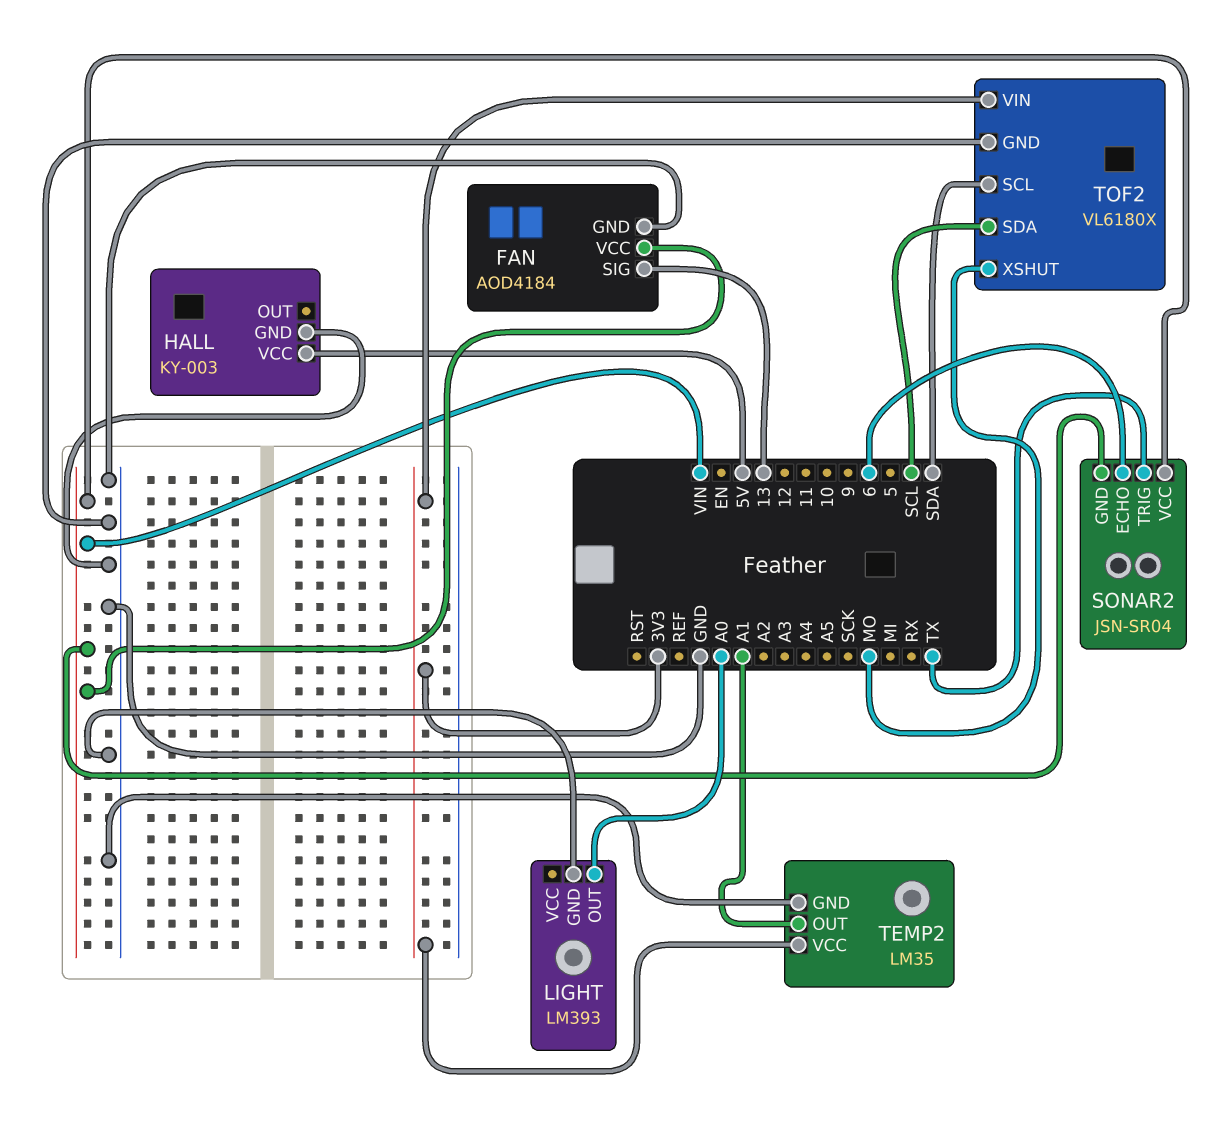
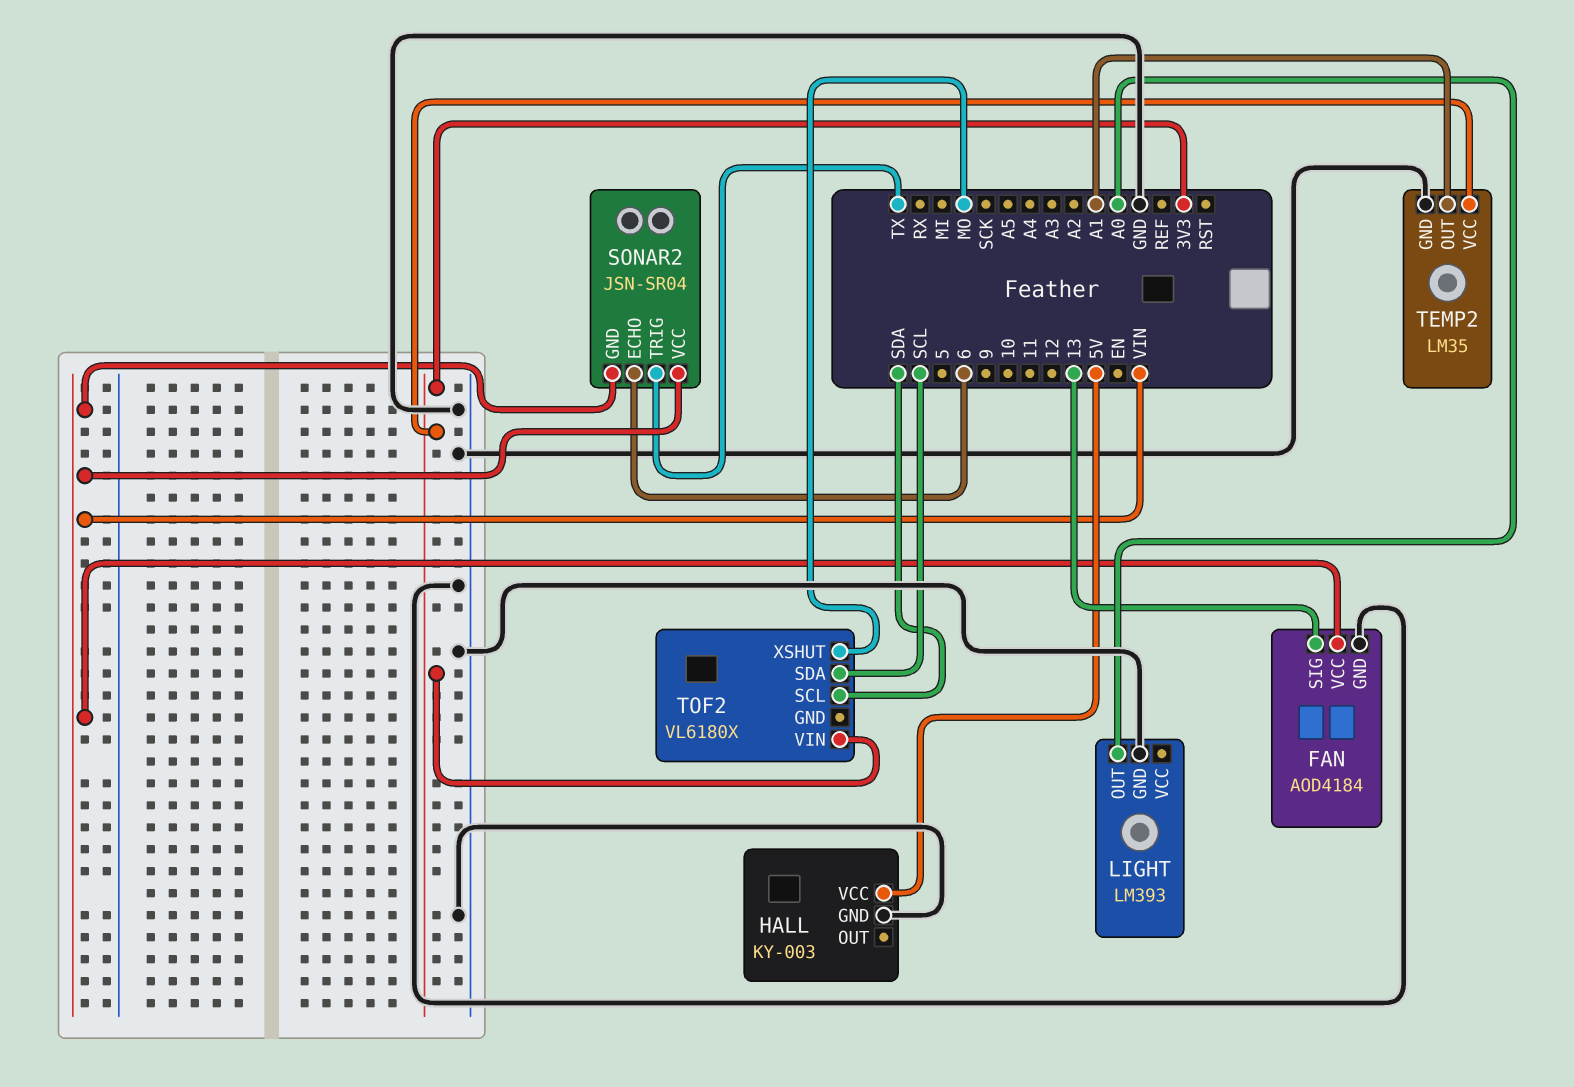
TOF2 pin GND: GND -> none

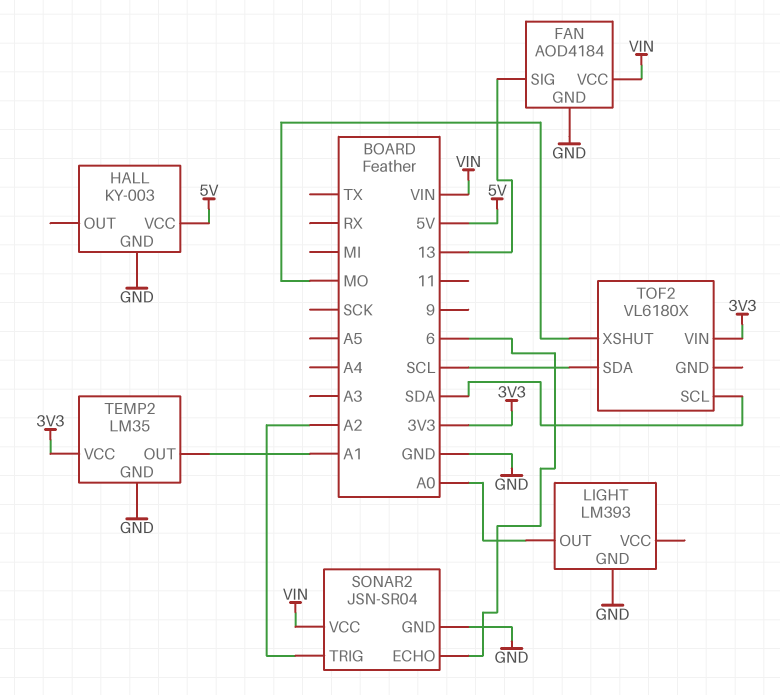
SONAR2 pin GND: VIN -> GND
SONAR2 pin TRIG: TX -> A2

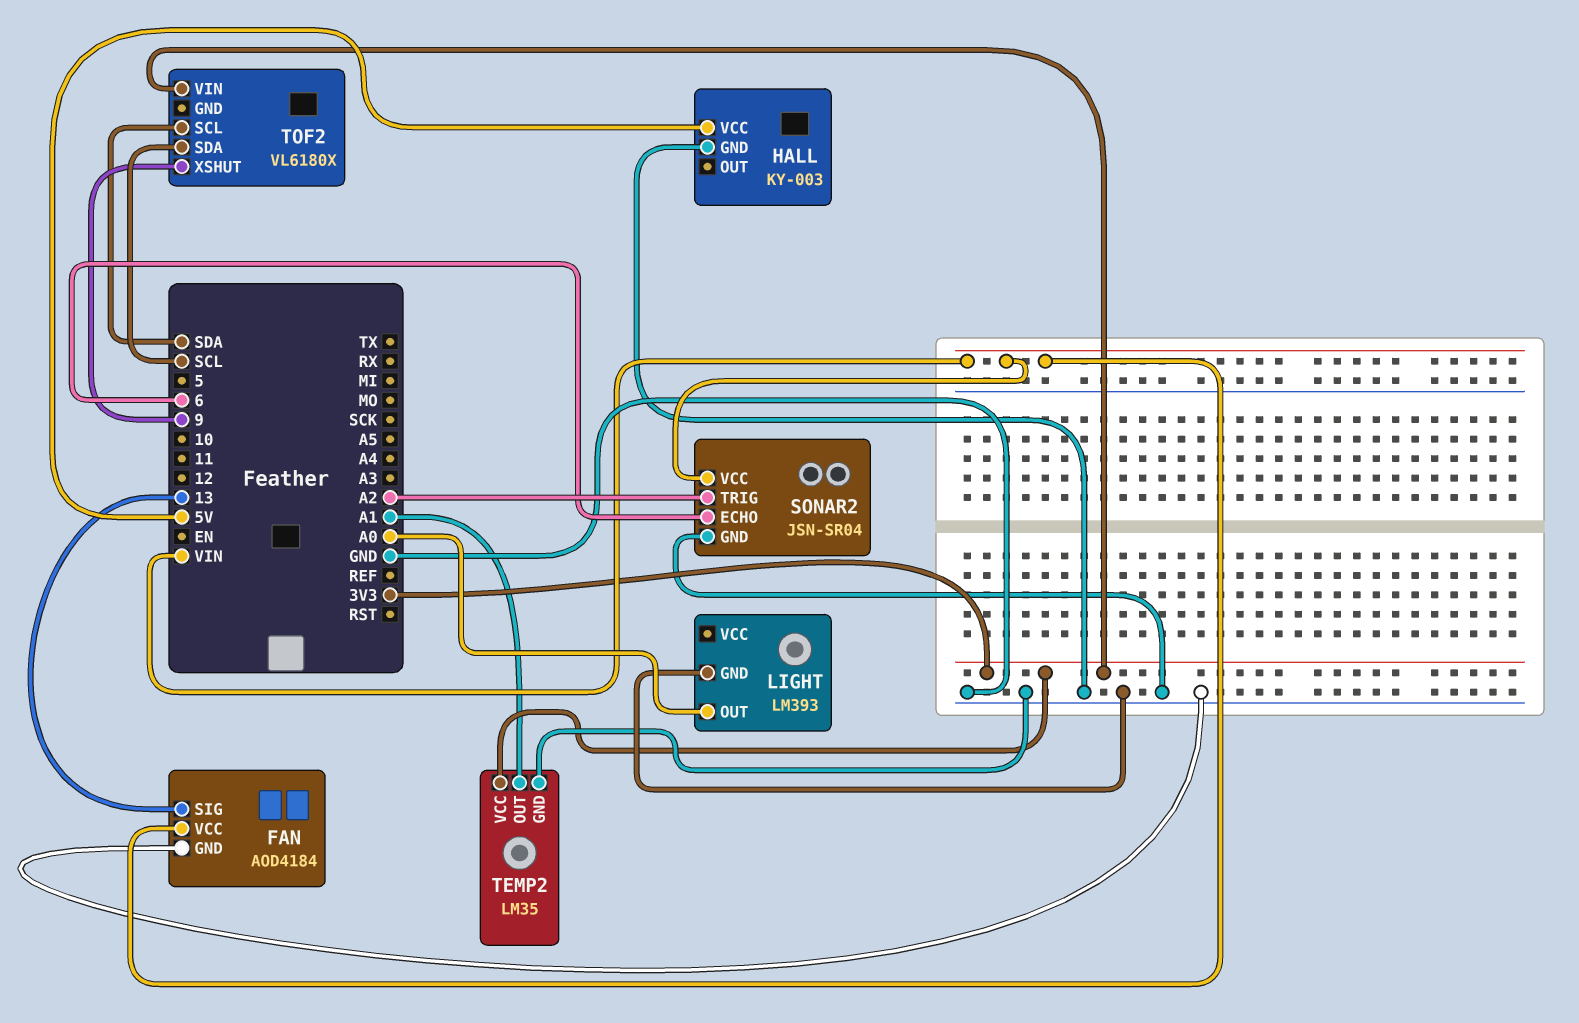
TOF2 pin XSHUT: MO -> 9

